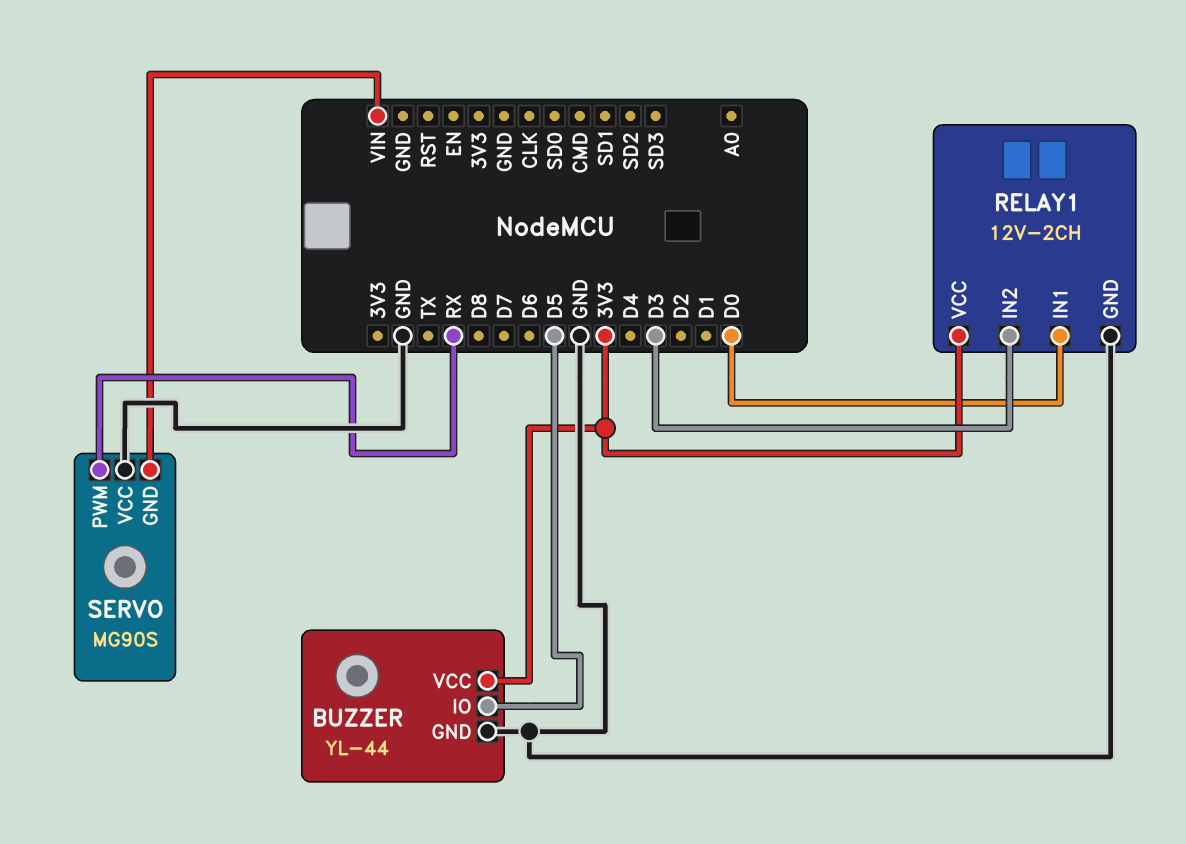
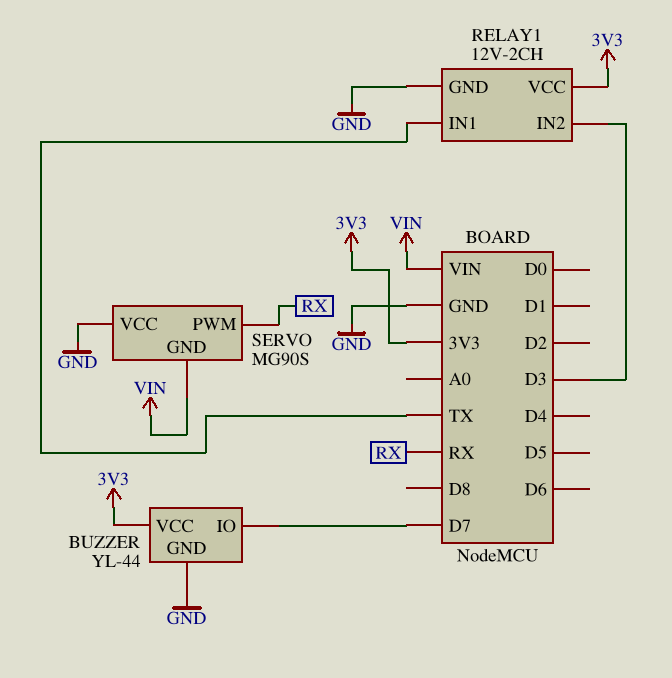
BUZZER pin IO: D5 -> D7
RELAY1 pin IN1: D0 -> TX

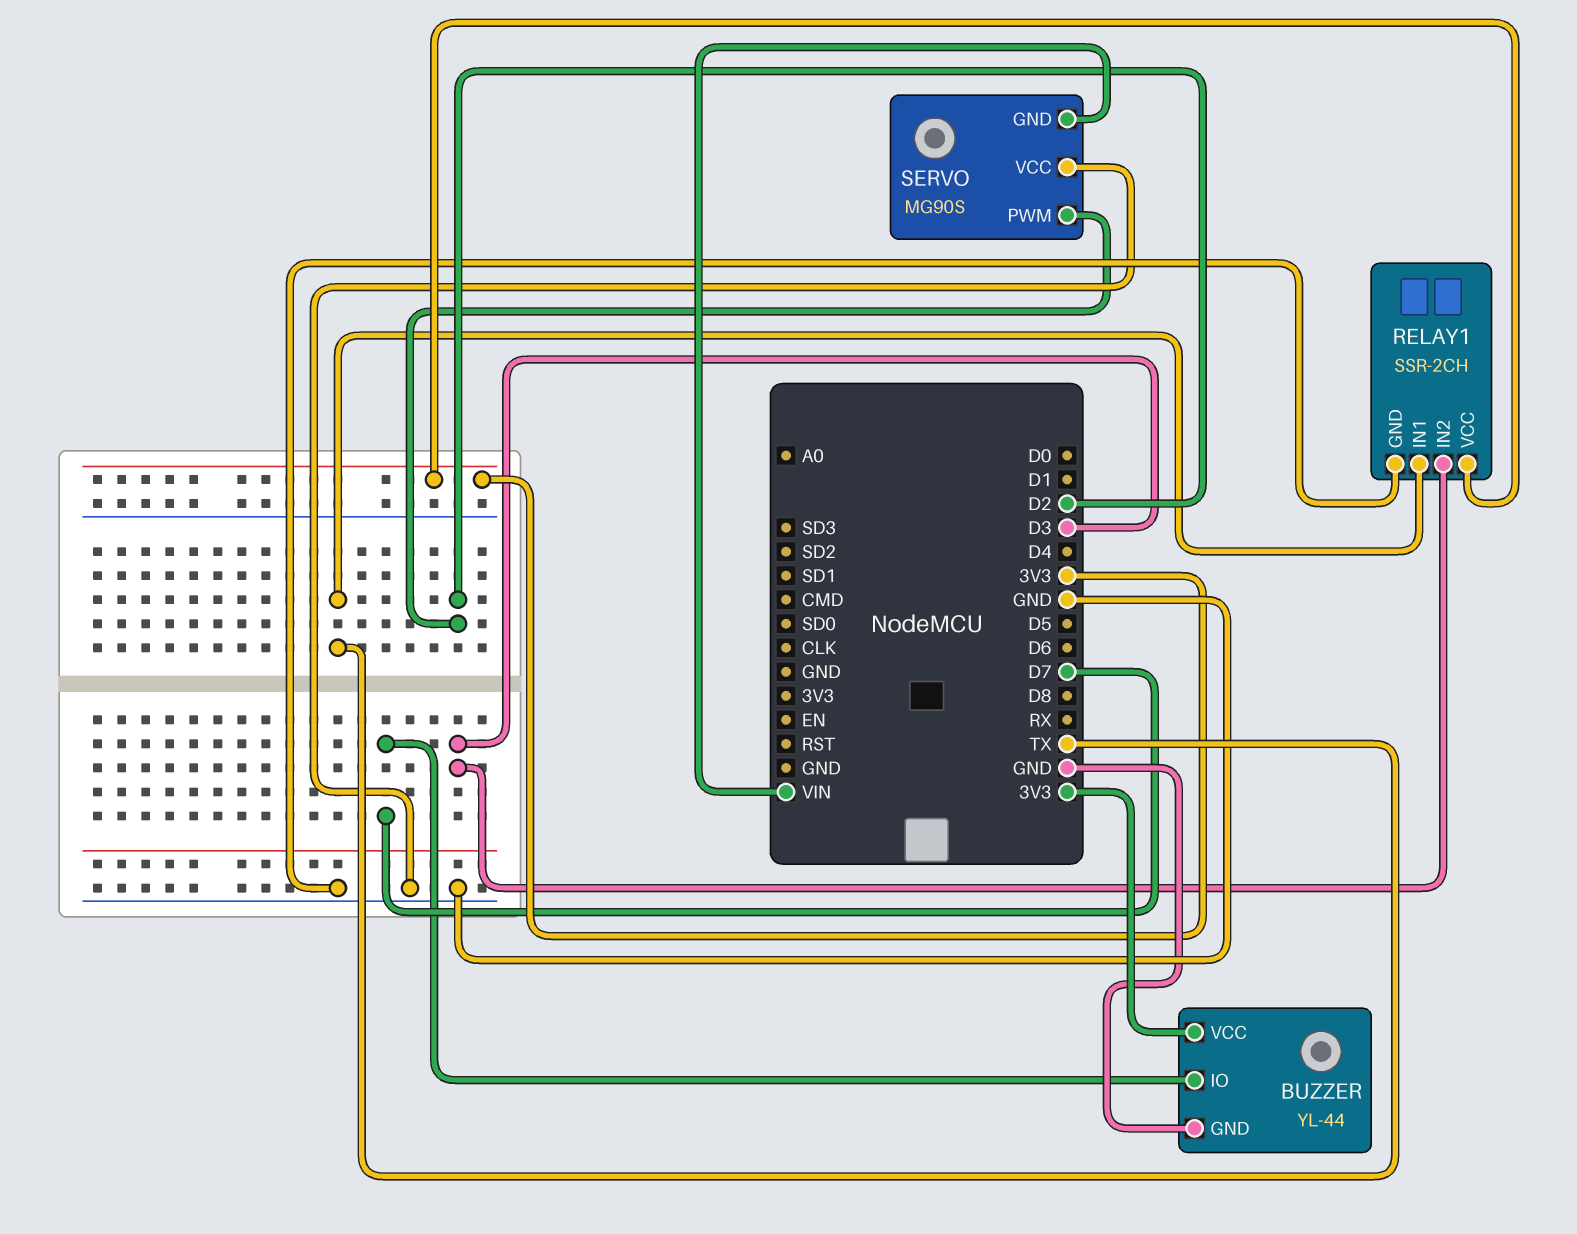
RELAY1: 12V-2CH -> SSR-2CH
SERVO pin PWM: RX -> D2

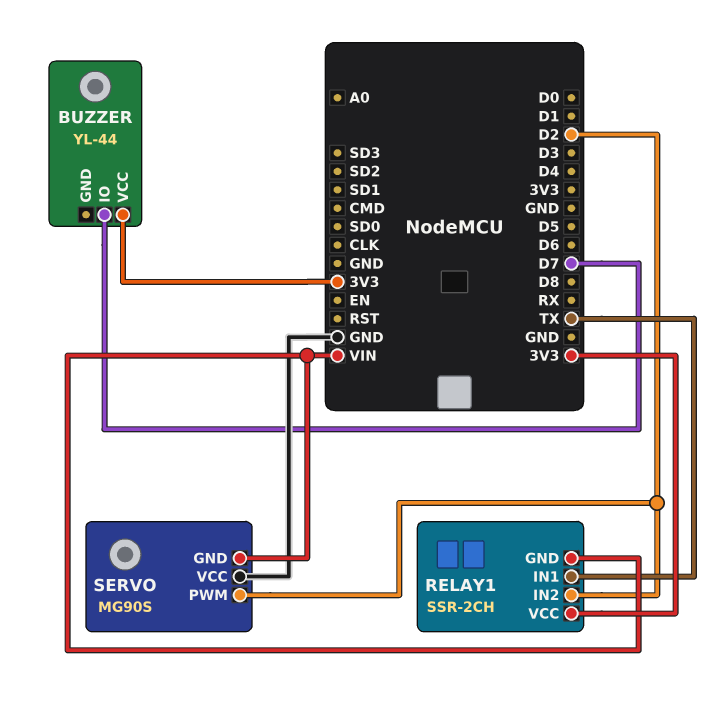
BUZZER pin GND: GND -> none
RELAY1 pin GND: GND -> VIN
RELAY1 pin IN2: D3 -> D2

